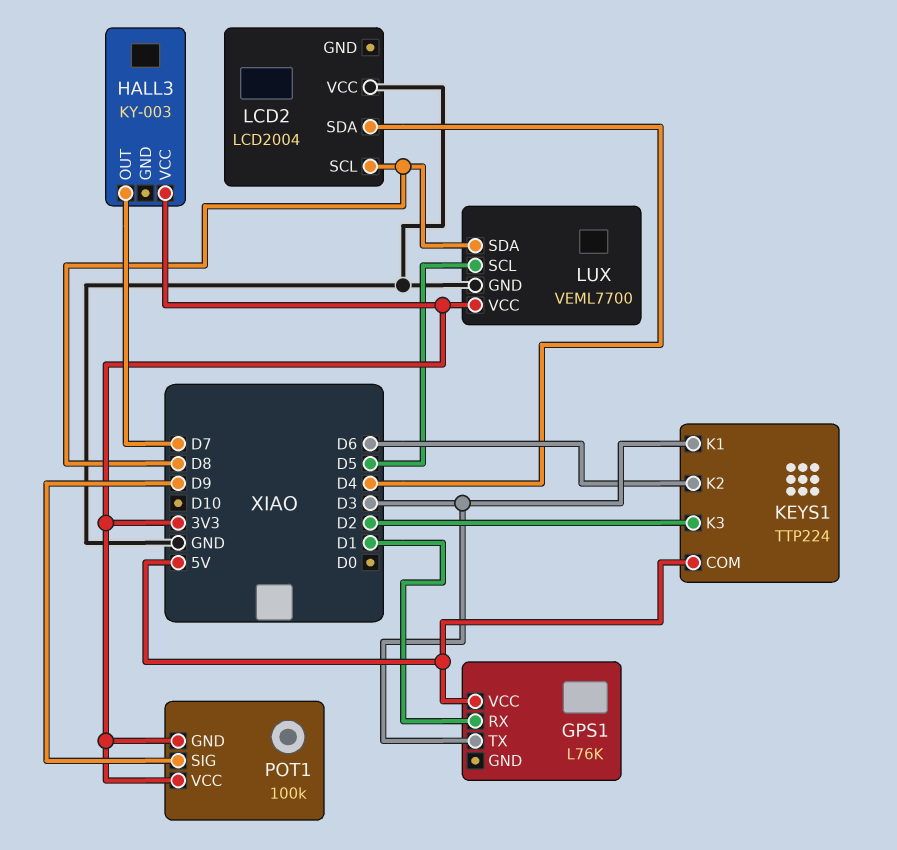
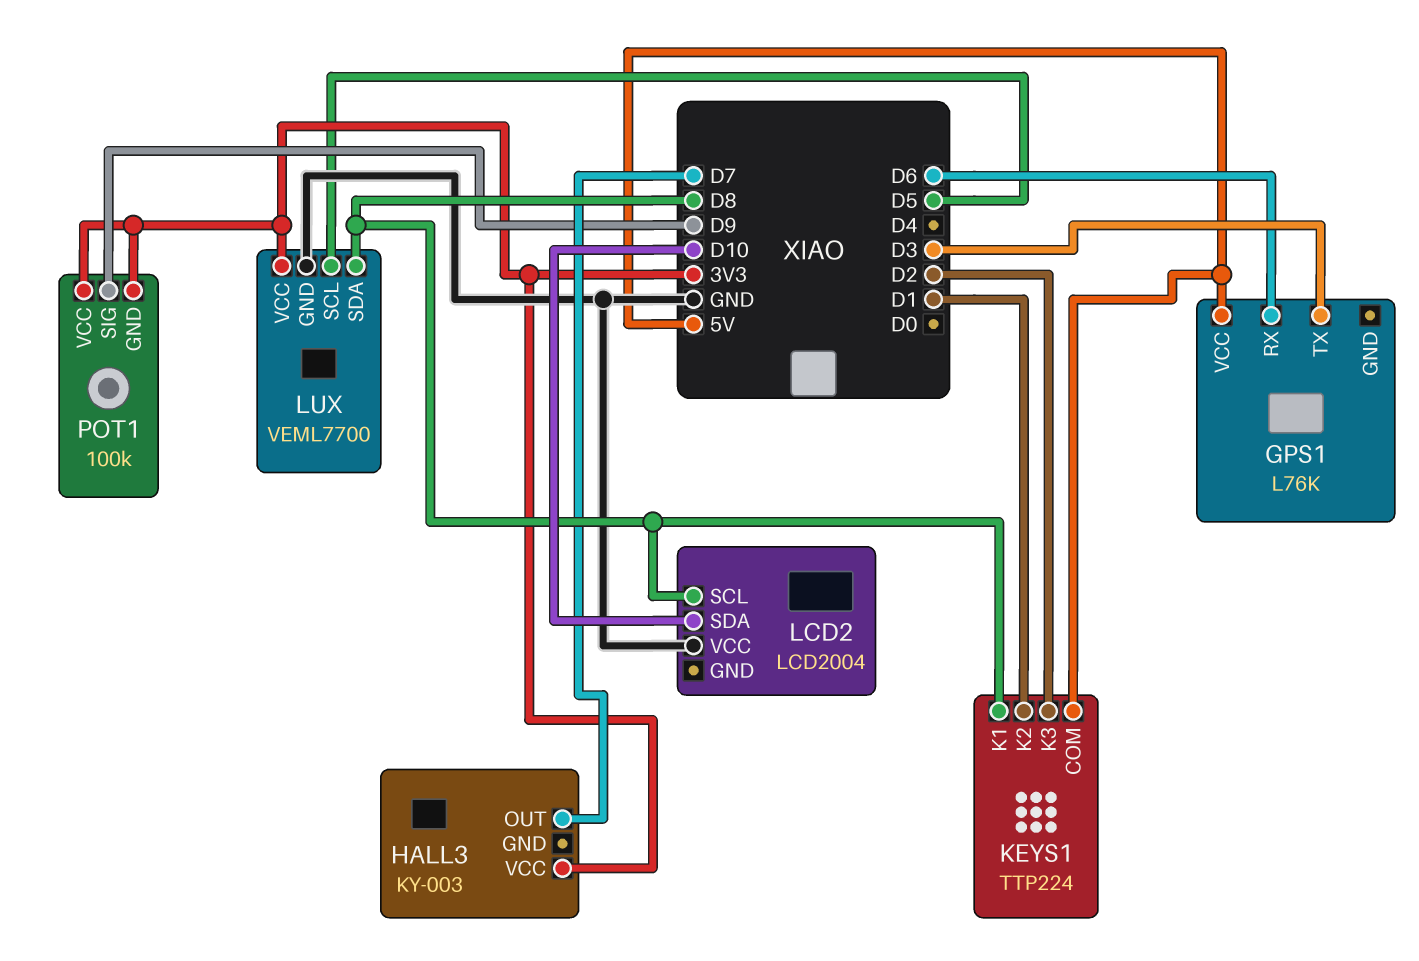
GPS1 pin RX: D1 -> D6
KEYS1 pin K1: D3 -> D8
KEYS1 pin K2: D6 -> D1
LCD2 pin SDA: D4 -> D10

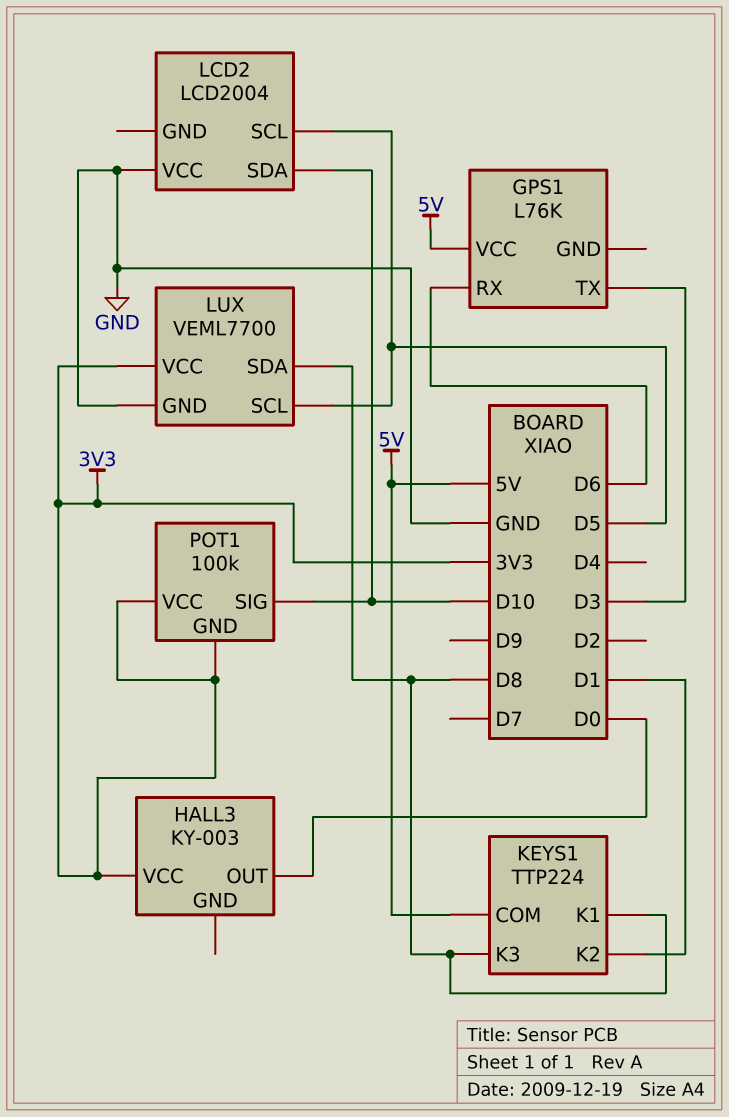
HALL3 pin OUT: D7 -> D0
KEYS1 pin K3: D2 -> D8
LCD2 pin SCL: D8 -> D5
POT1 pin SIG: D9 -> D10

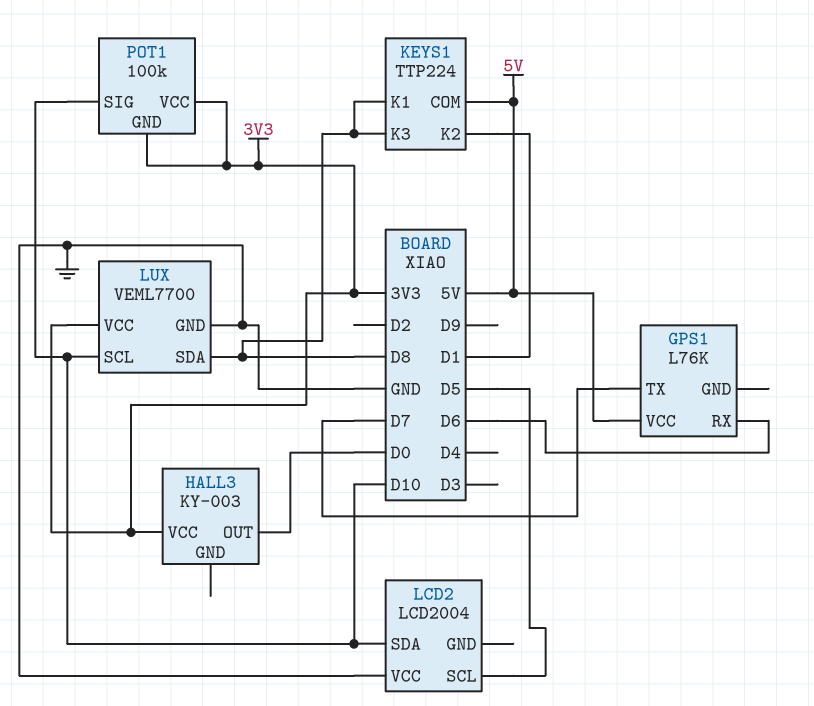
GPS1 pin TX: D3 -> D7
LUX pin SCL: D5 -> D10

